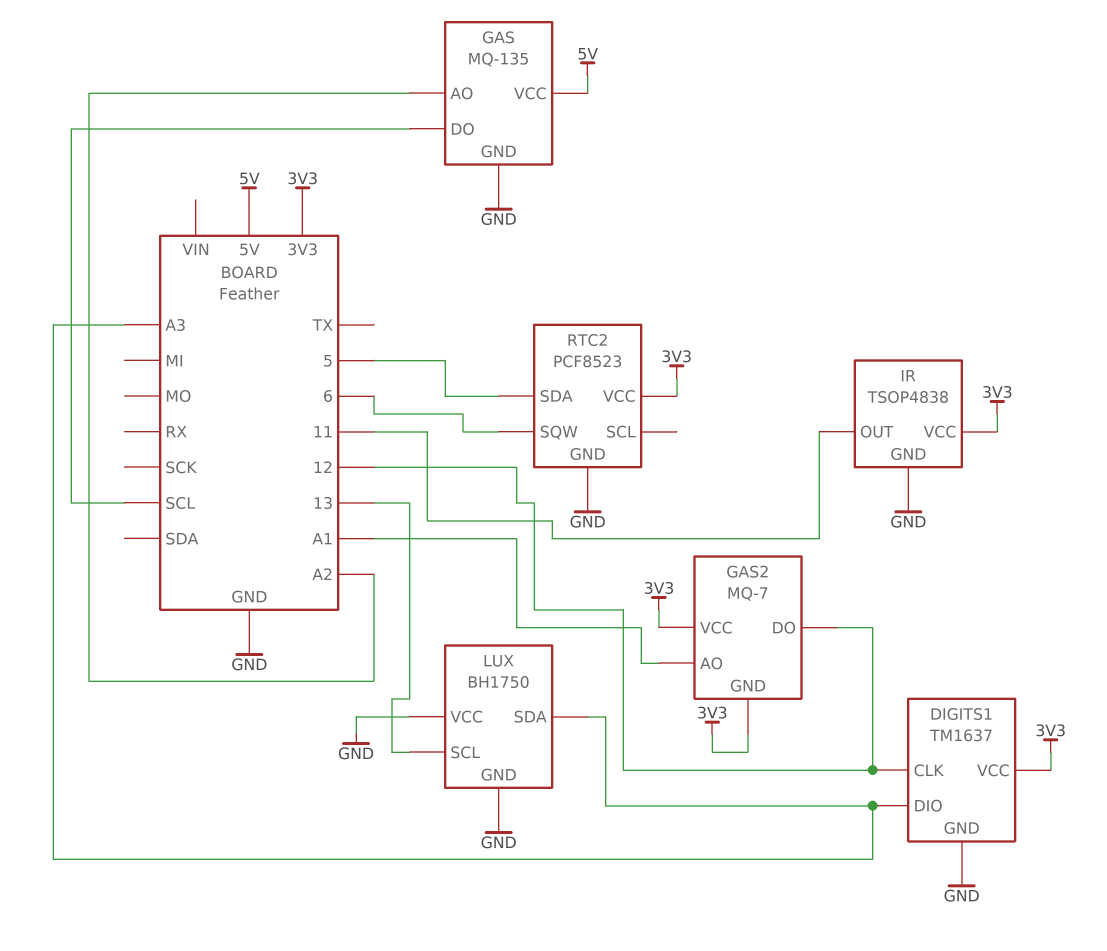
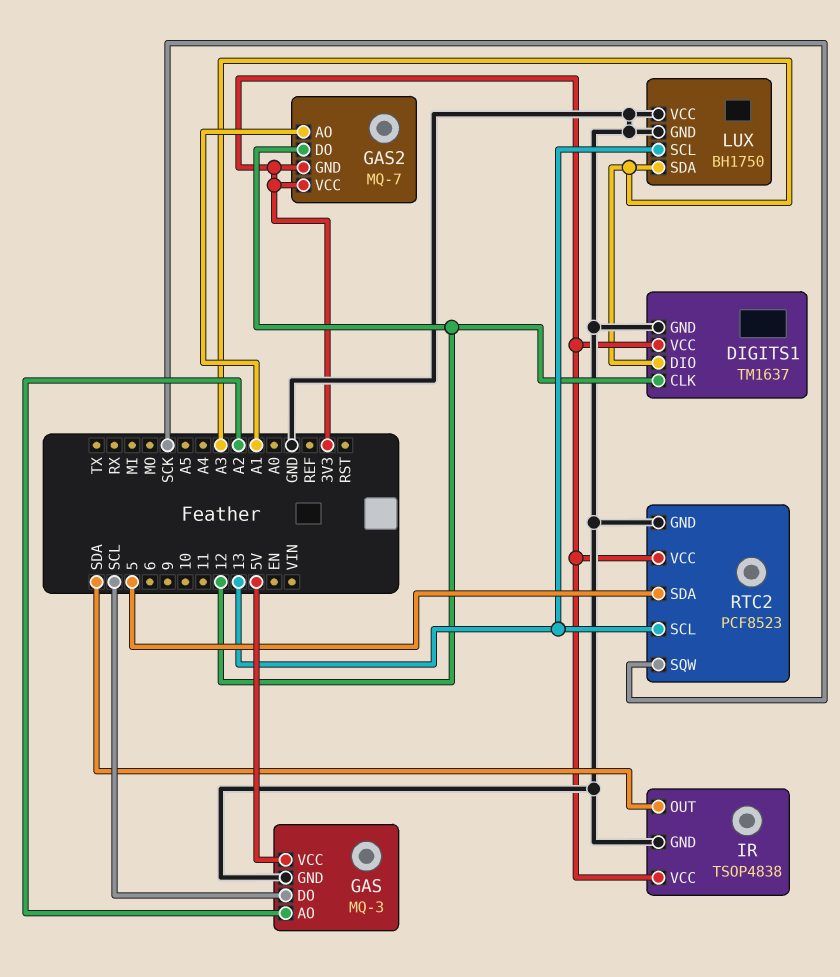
GAS: MQ-135 -> MQ-3
IR pin OUT: 11 -> SDA
RTC2 pin SCL: none -> 13
RTC2 pin SQW: 6 -> SCK

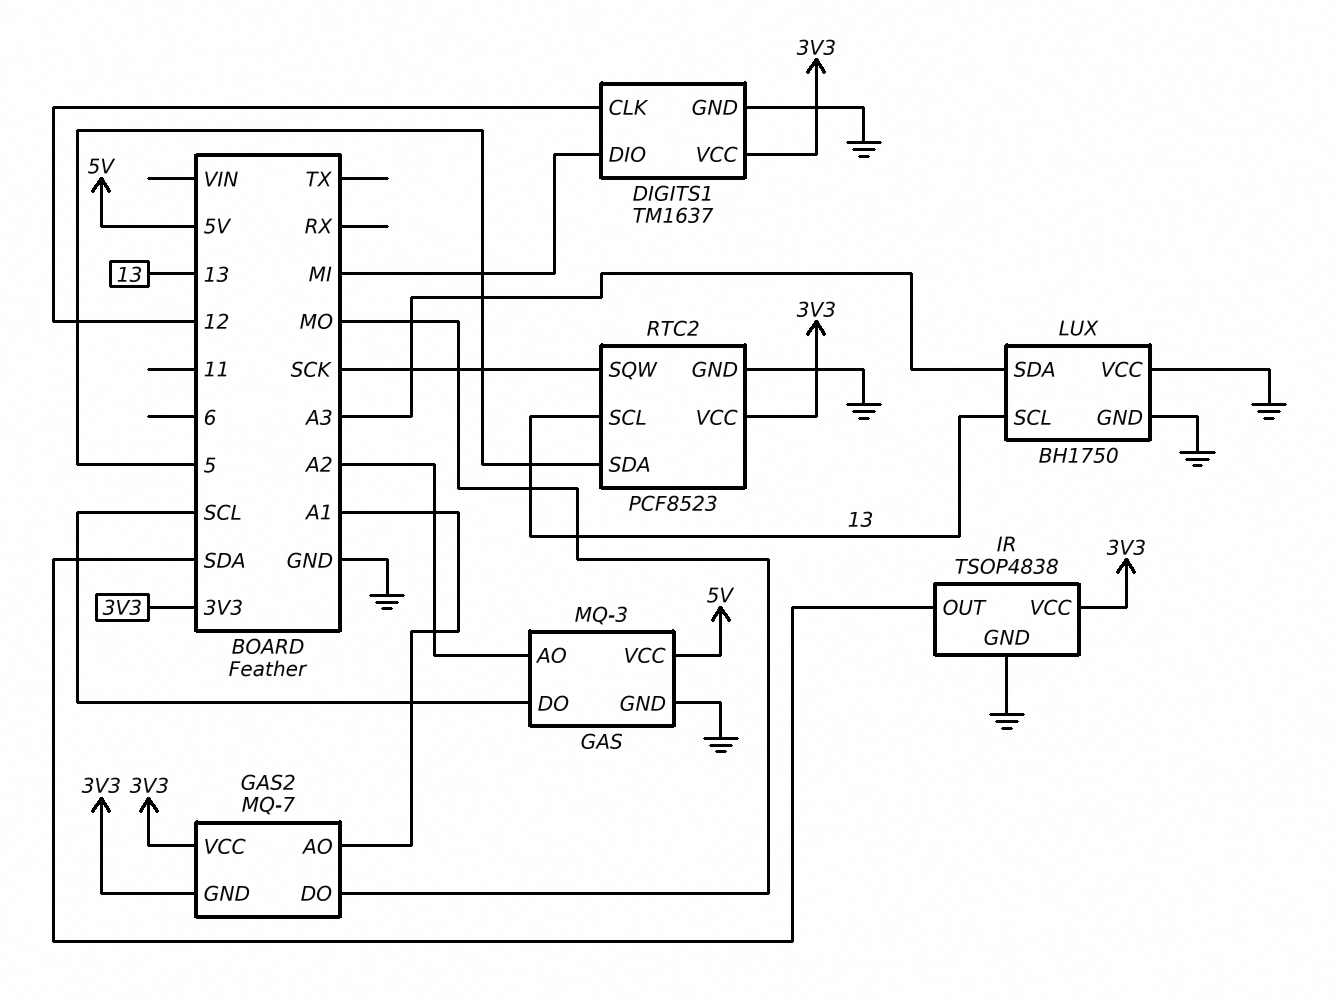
DIGITS1 pin DIO: A3 -> MI
GAS2 pin DO: 12 -> MO

